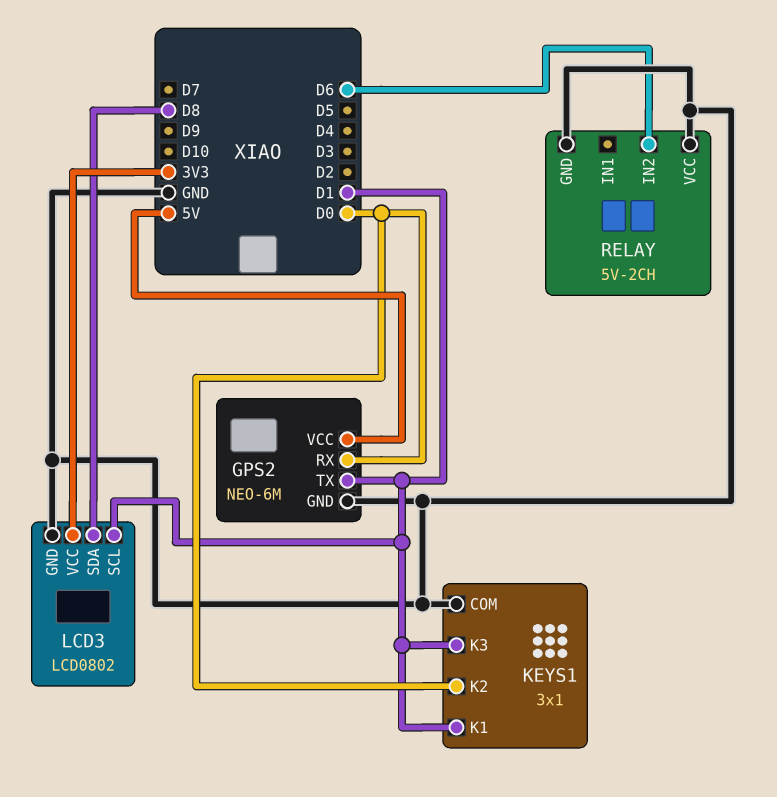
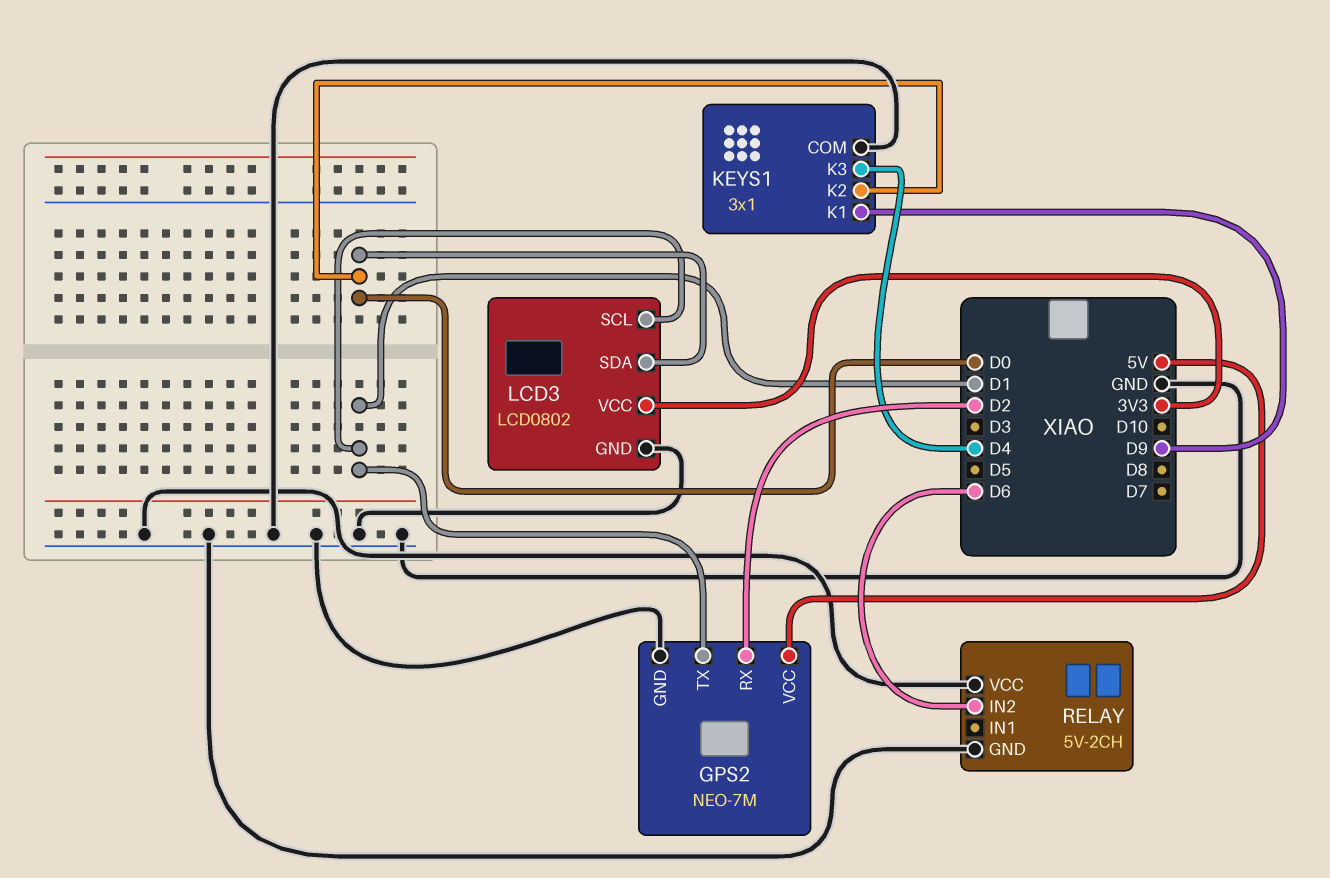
GPS2: NEO-6M -> NEO-7M
GPS2 pin RX: D0 -> D2
KEYS1 pin K1: D1 -> D9
KEYS1 pin K3: D1 -> D4
LCD3 pin SDA: D8 -> D0

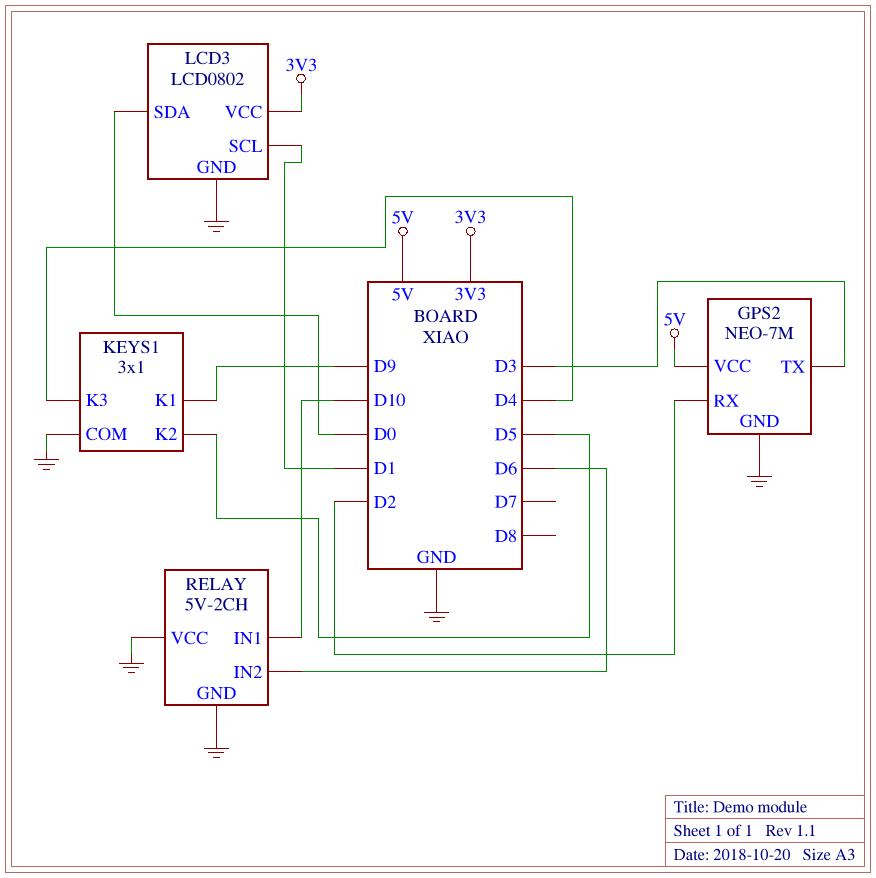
GPS2 pin TX: D1 -> D3
KEYS1 pin K2: D0 -> D5
RELAY pin IN1: none -> D10

